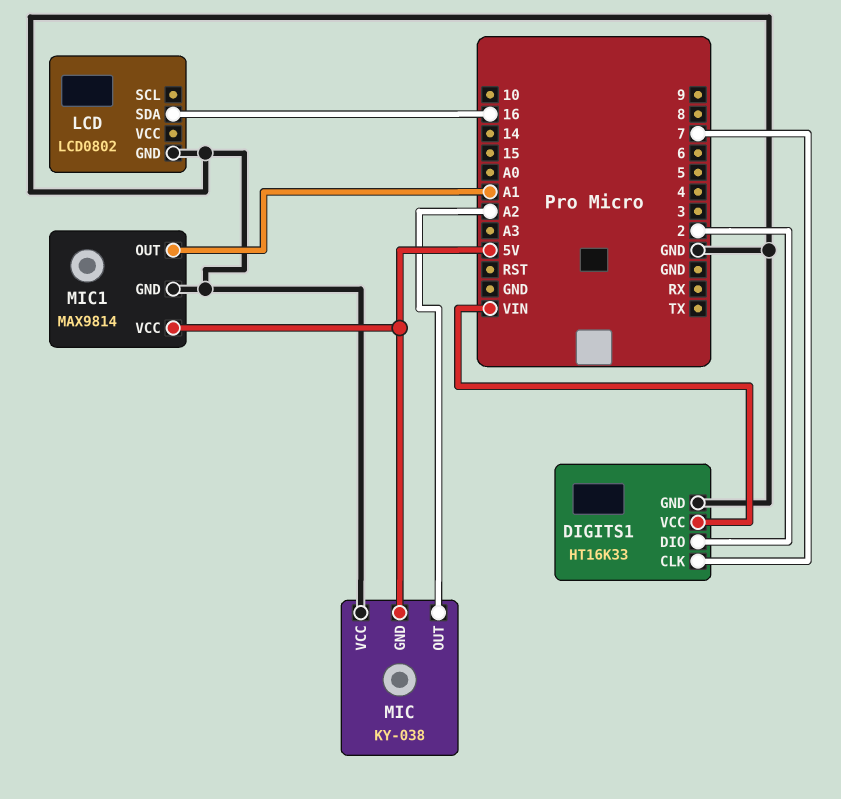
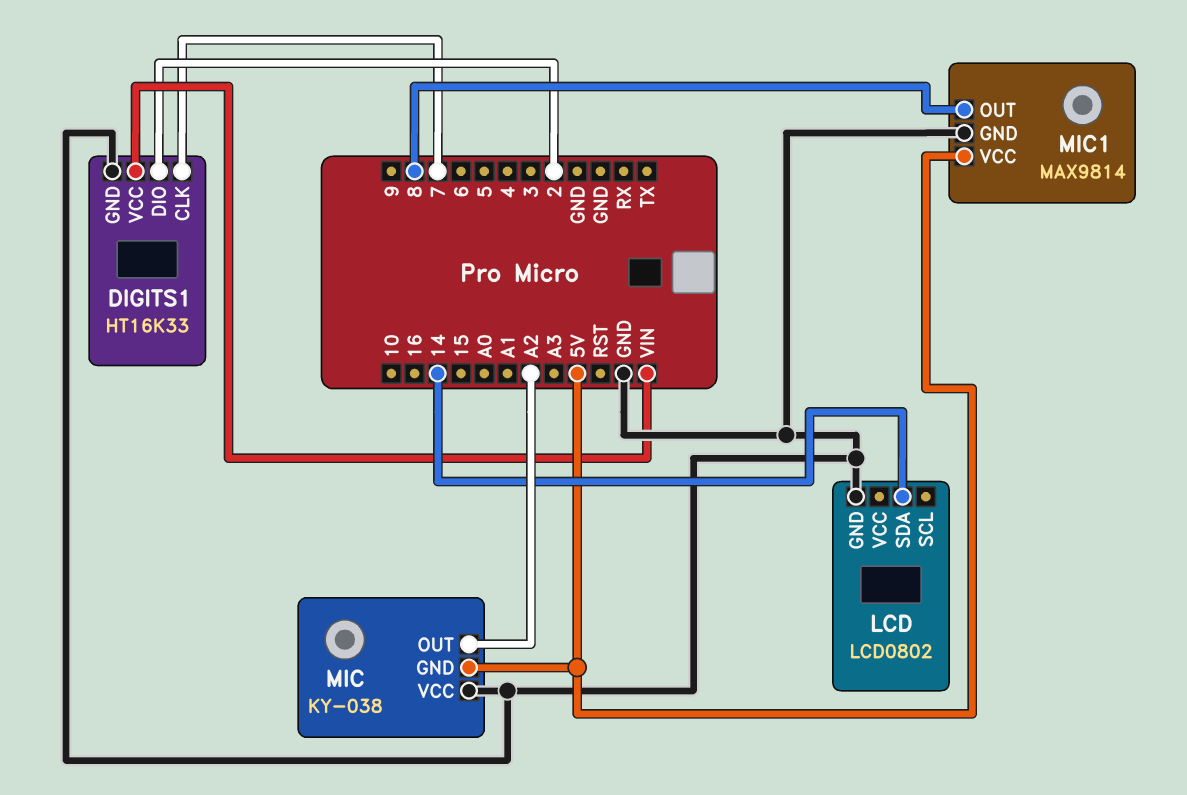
LCD pin SDA: 16 -> 14
MIC1 pin OUT: A1 -> 8

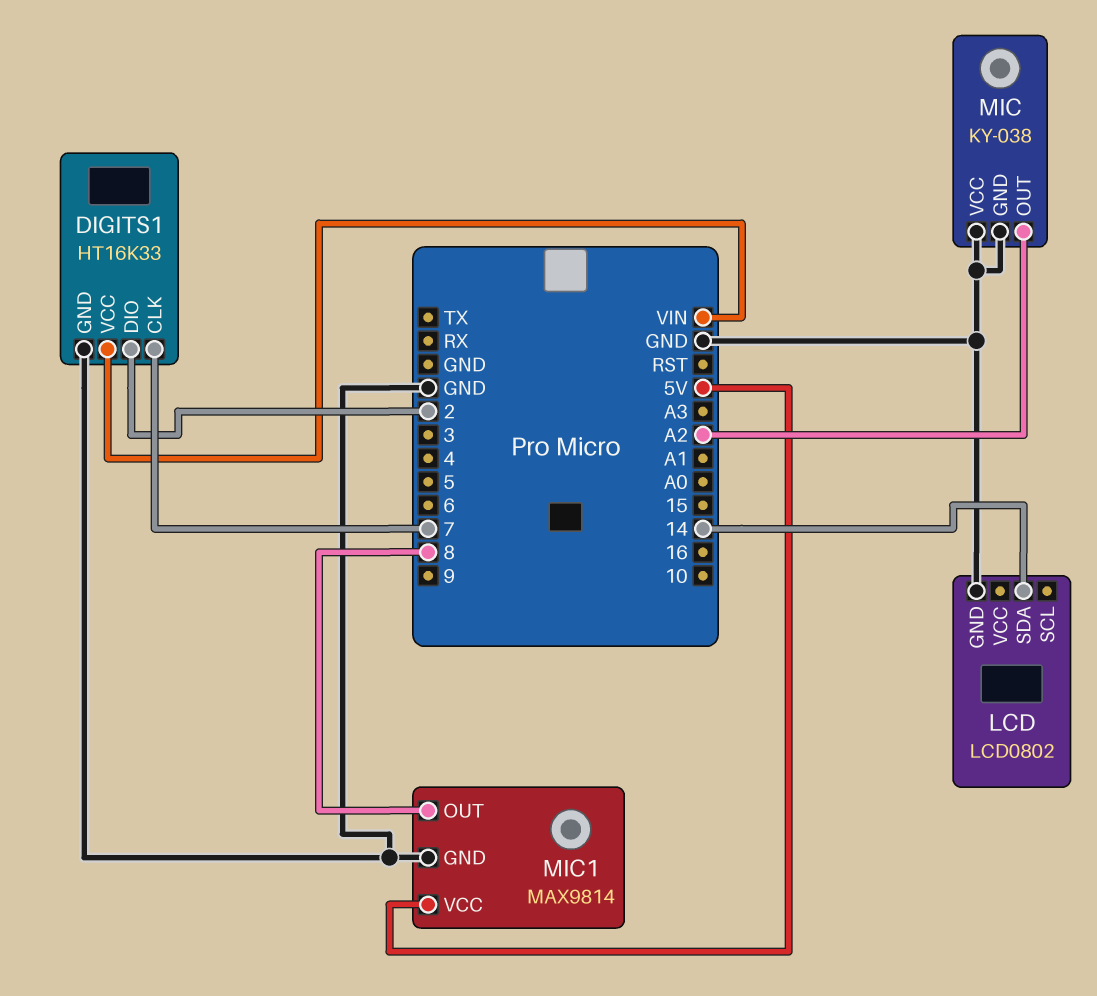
MIC pin GND: 5V -> GND

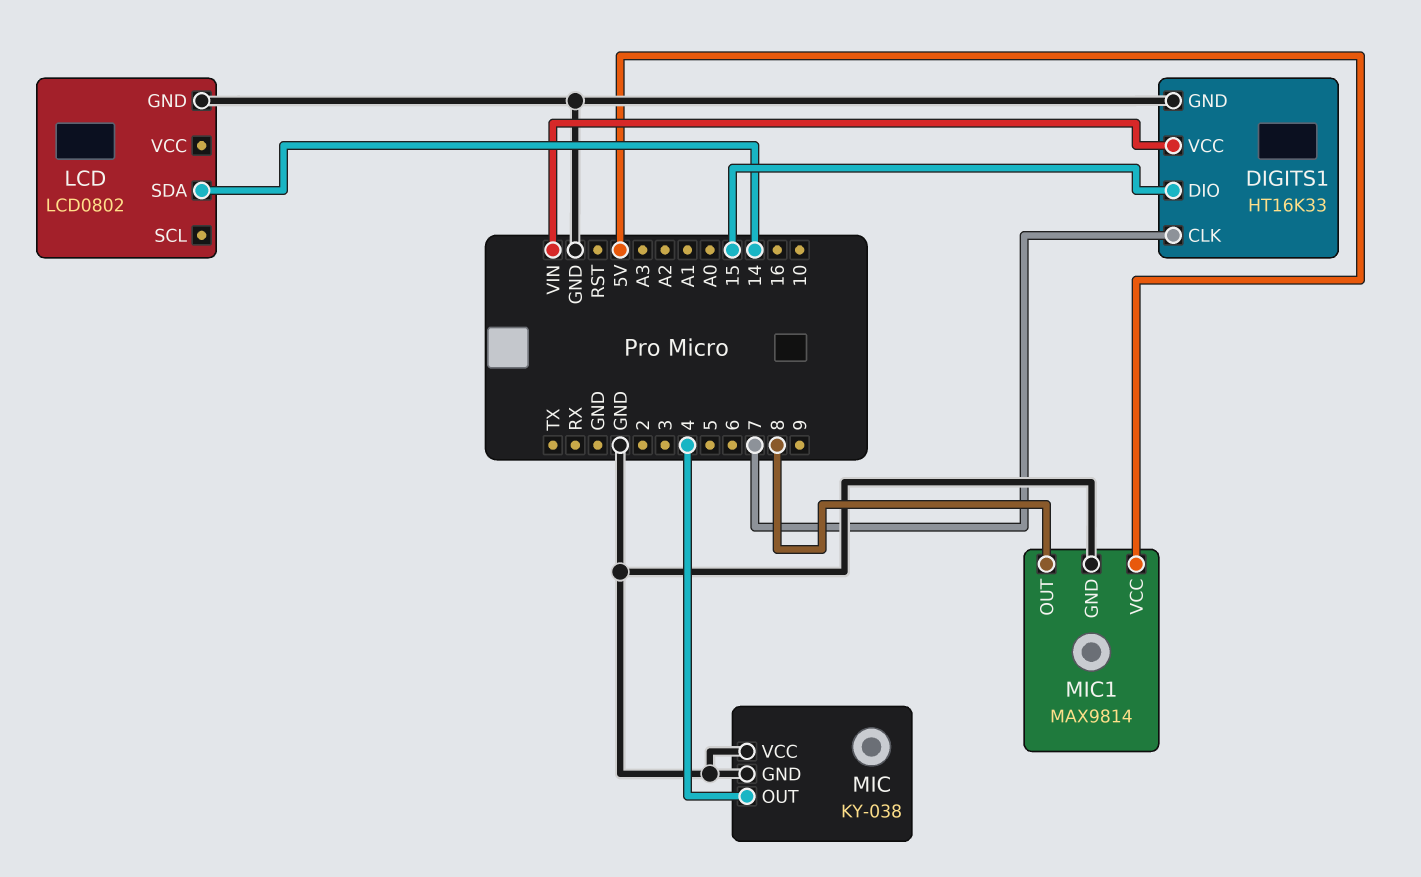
DIGITS1 pin DIO: 2 -> 15
MIC pin OUT: A2 -> 4

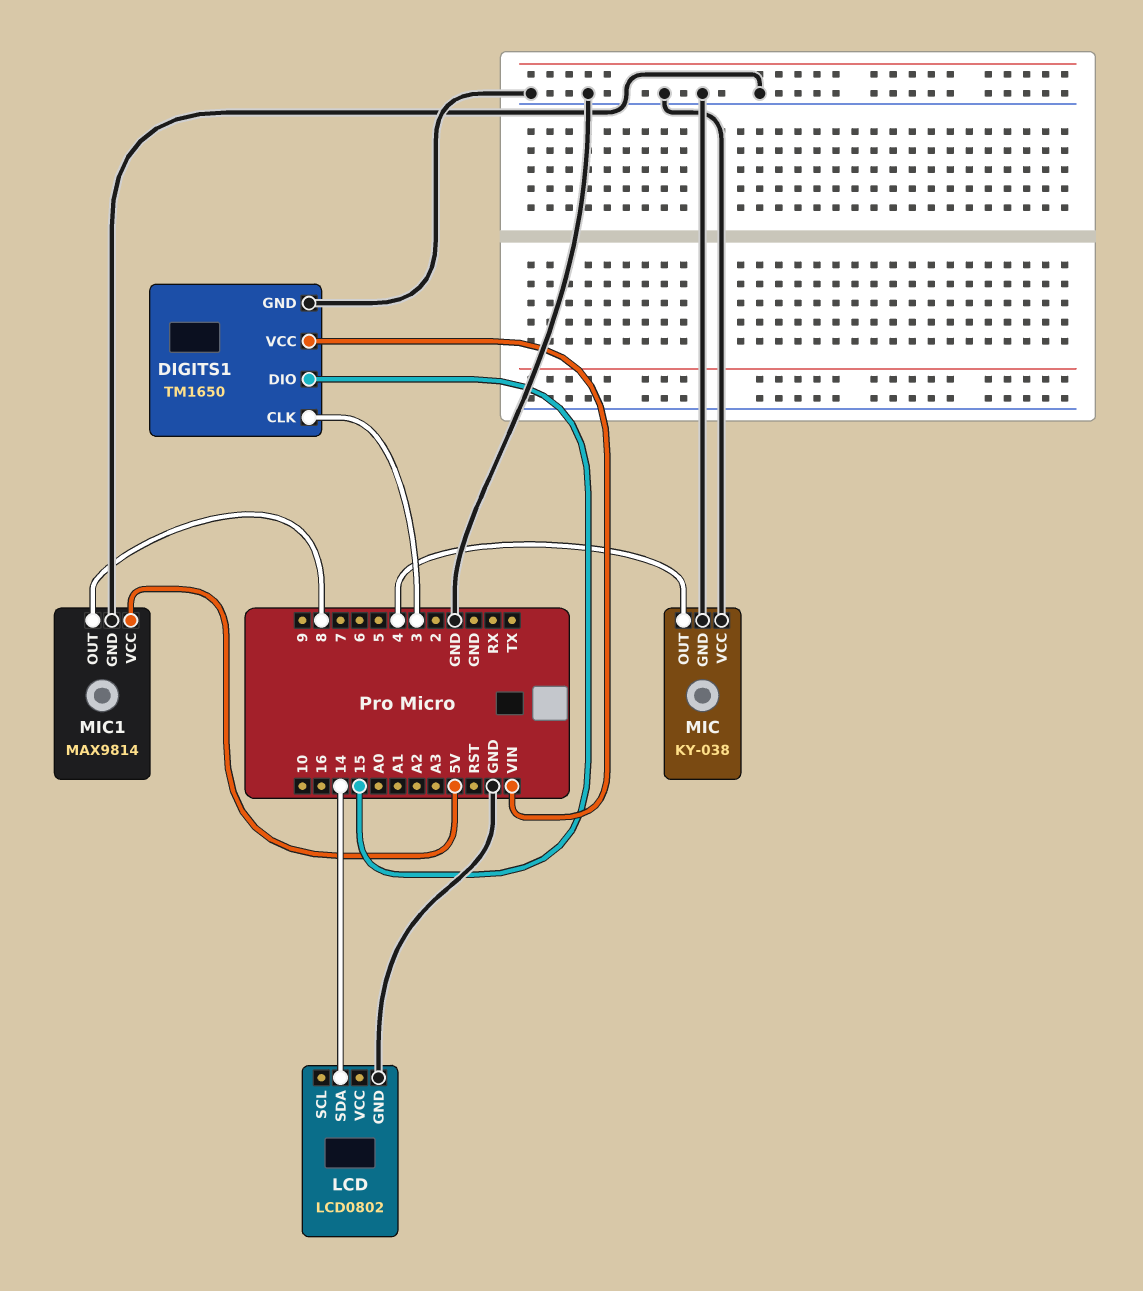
DIGITS1: HT16K33 -> TM1650
DIGITS1 pin CLK: 7 -> 3

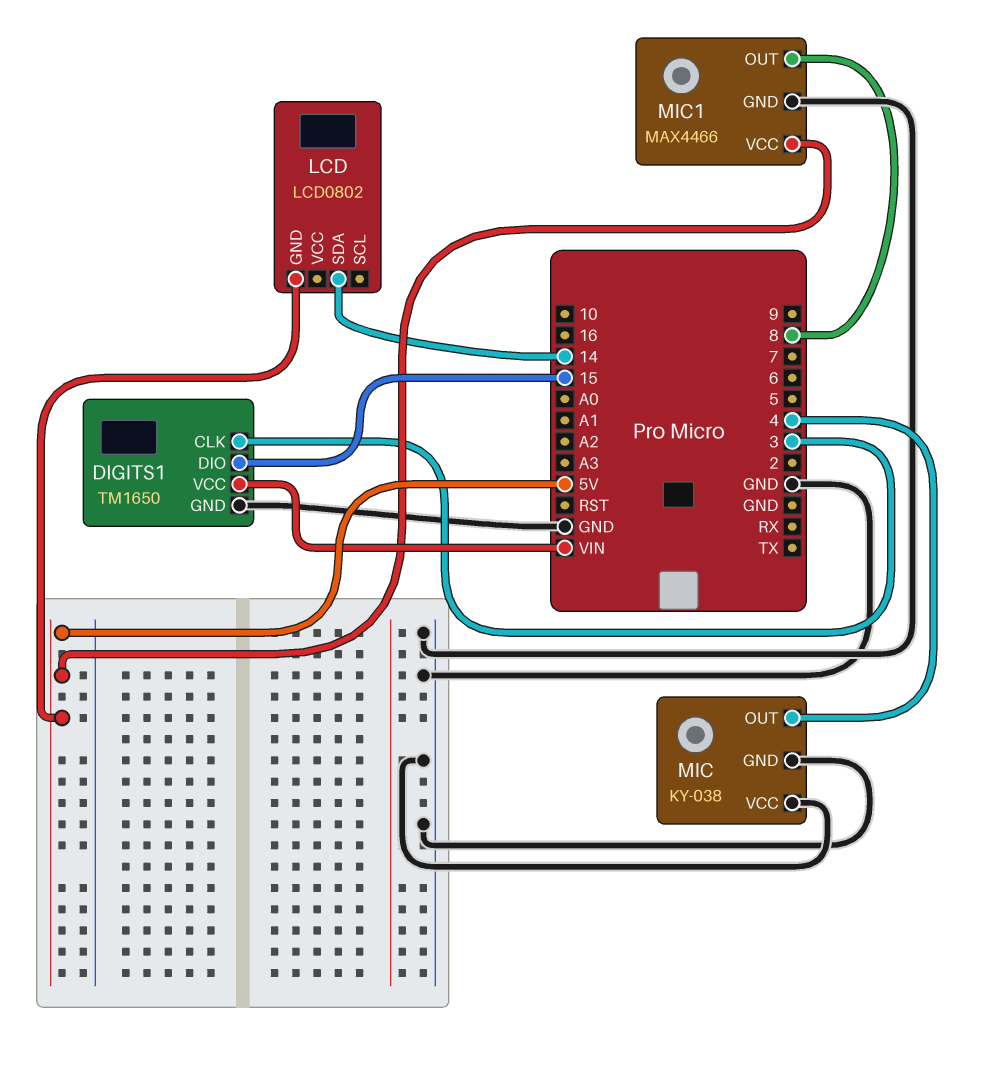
LCD pin GND: GND -> 5V
MIC1: MAX9814 -> MAX4466

